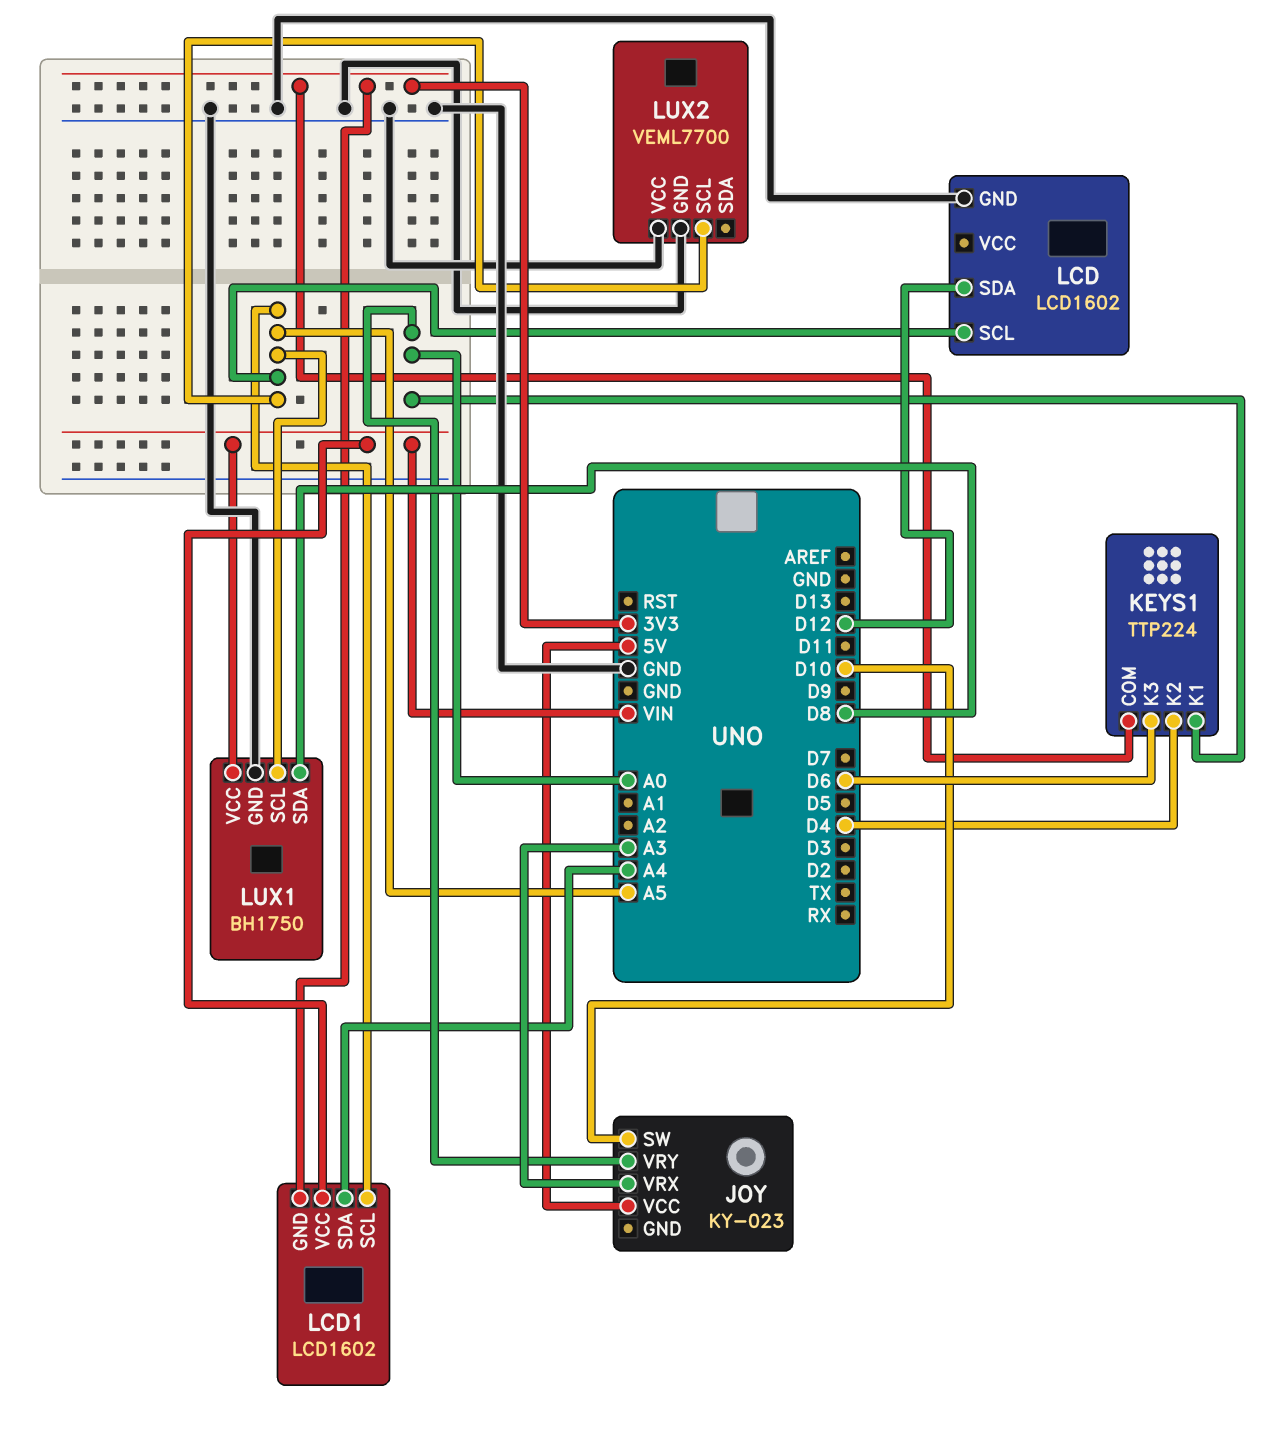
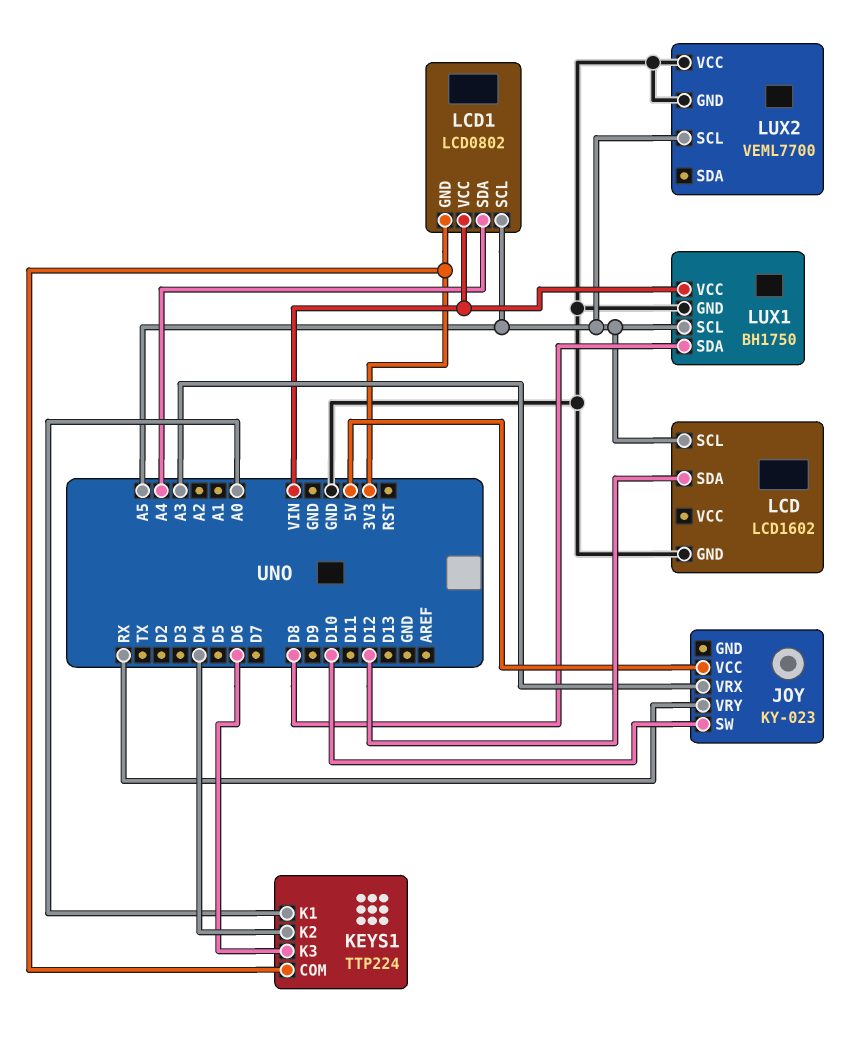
JOY pin VRY: A0 -> RX
LCD1: LCD1602 -> LCD0802

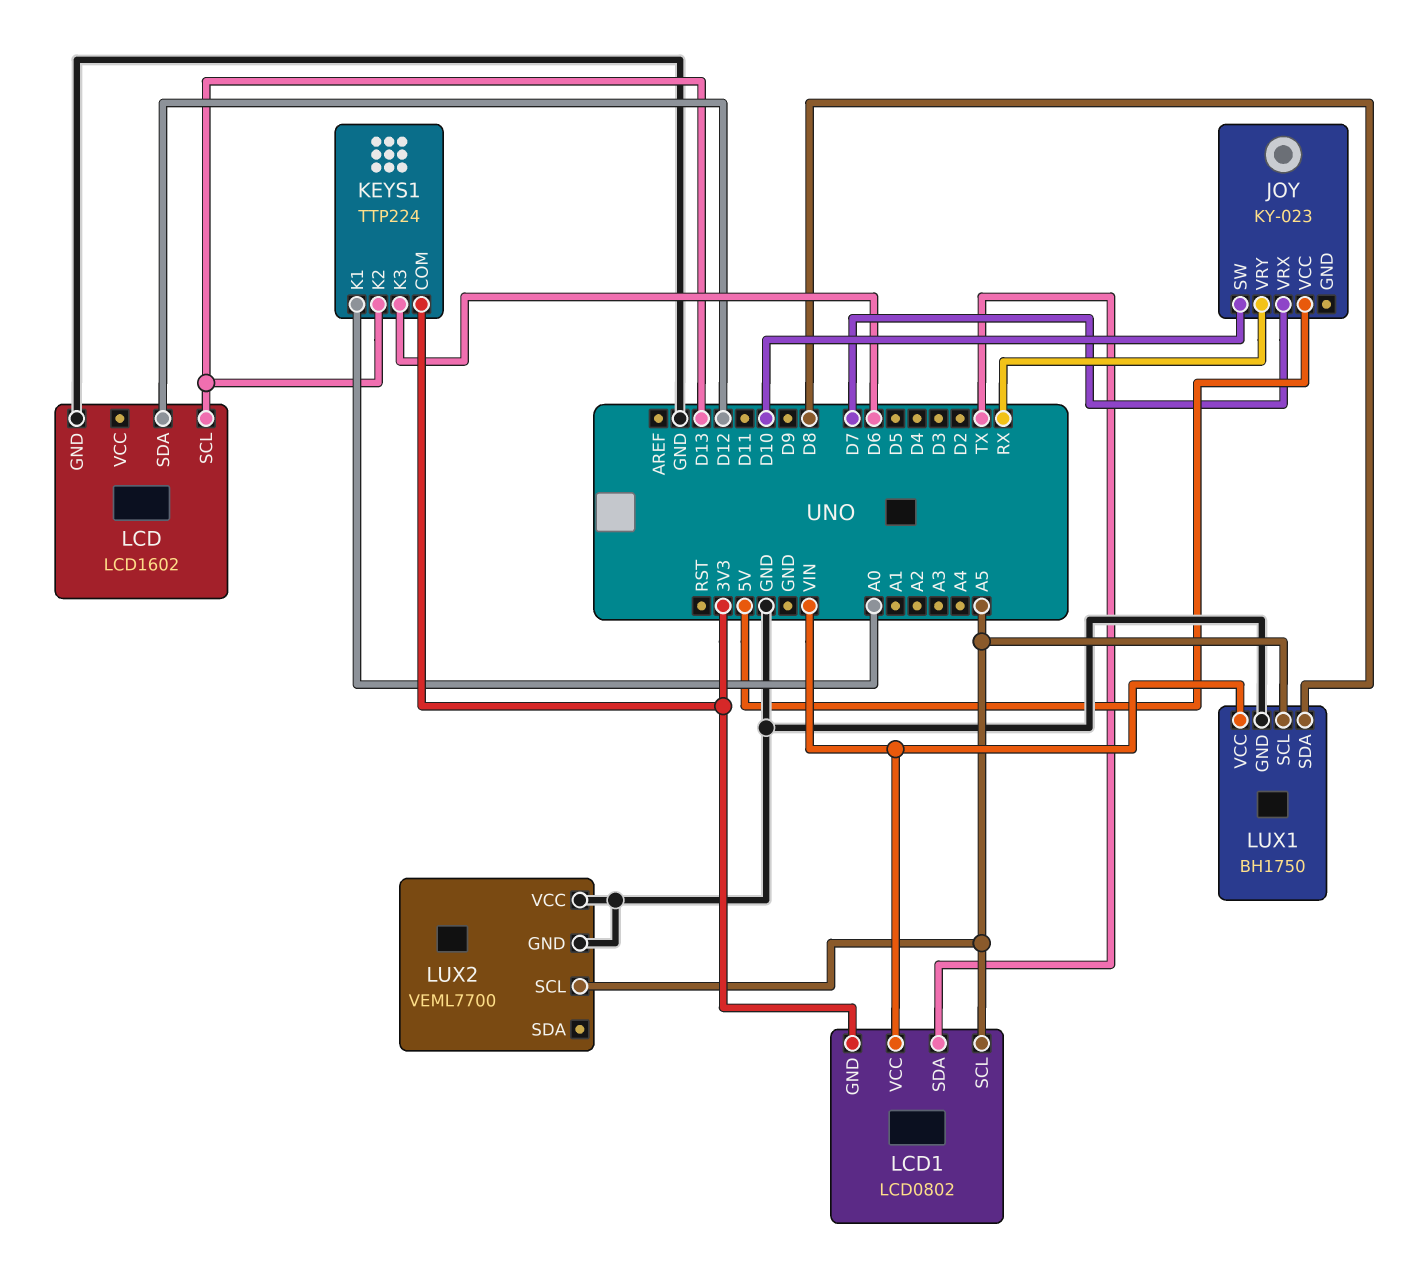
JOY pin VRX: A3 -> D7
KEYS1 pin K2: D4 -> D13
LCD pin SCL: A5 -> D13
LCD1 pin SDA: A4 -> TX

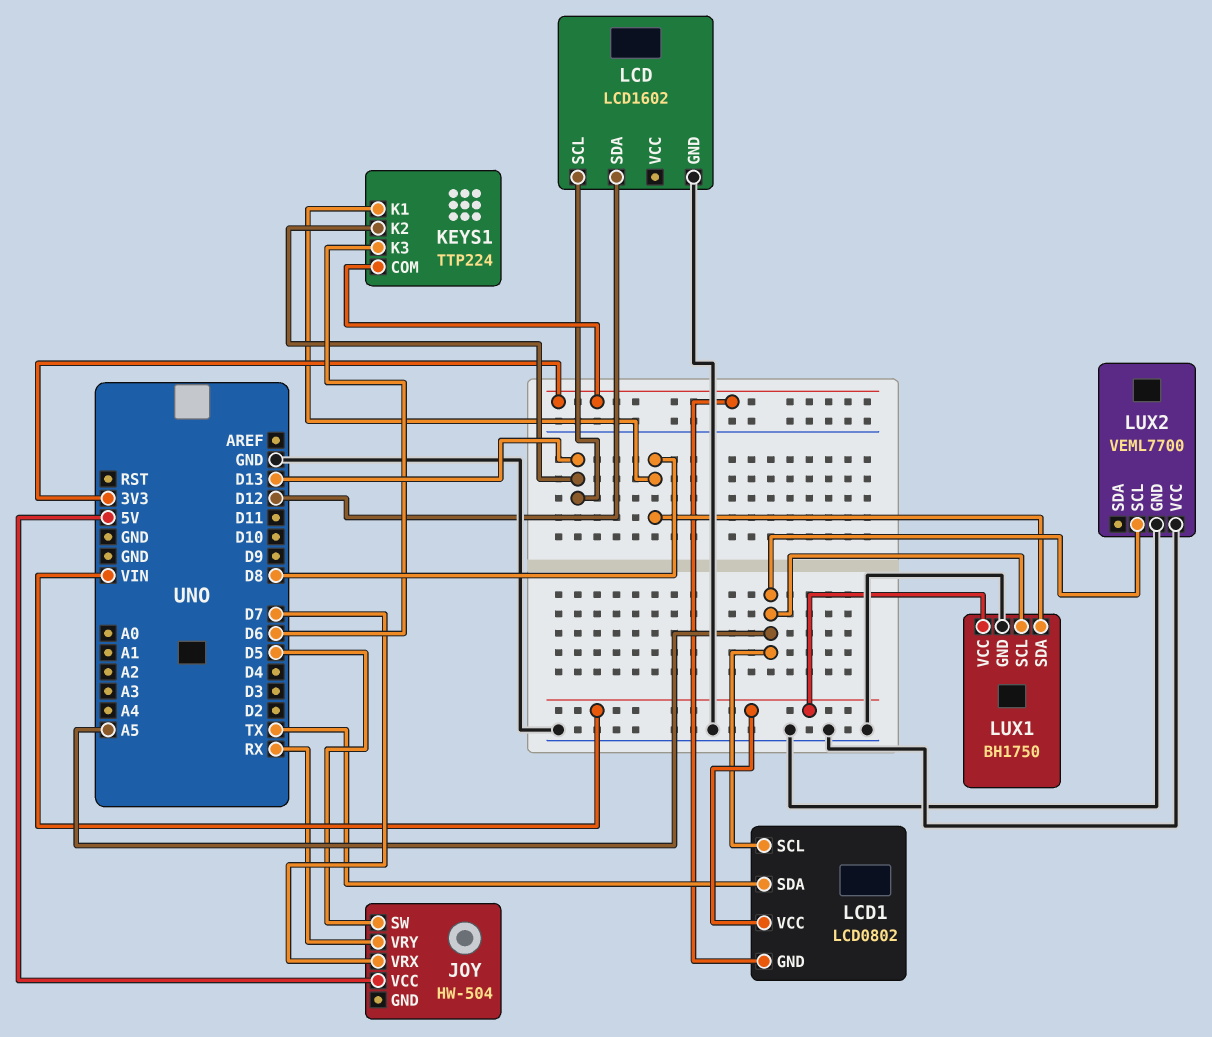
JOY: KY-023 -> HW-504
JOY pin SW: D10 -> D5
KEYS1 pin K1: A0 -> D8

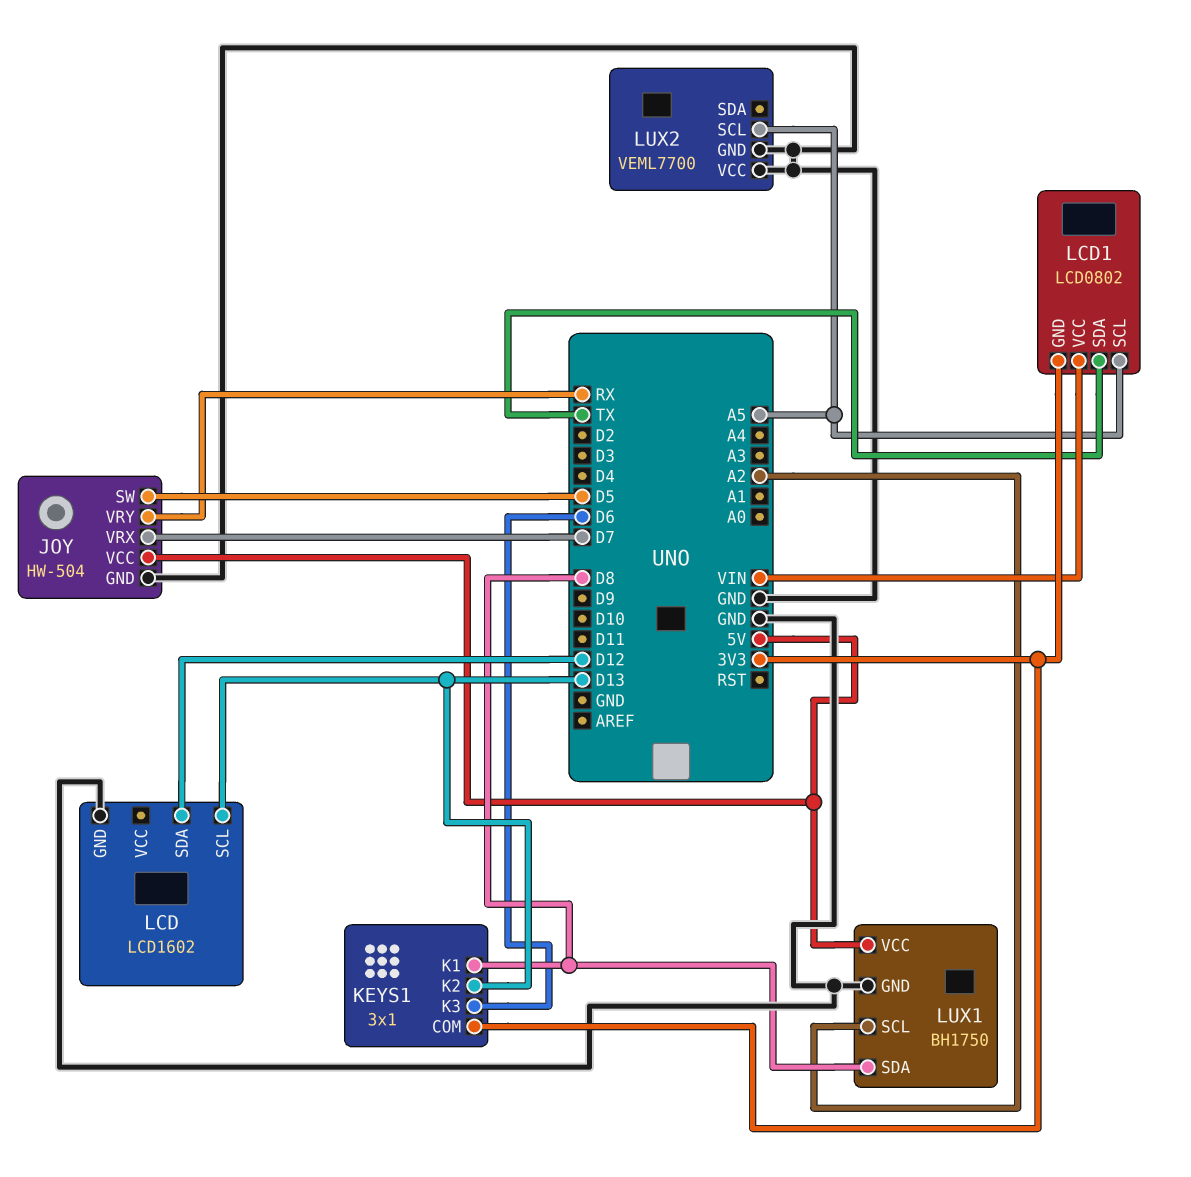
JOY pin GND: none -> GND
KEYS1: TTP224 -> 3x1
LUX1 pin SCL: A5 -> A2
LUX1 pin VCC: VIN -> 5V

